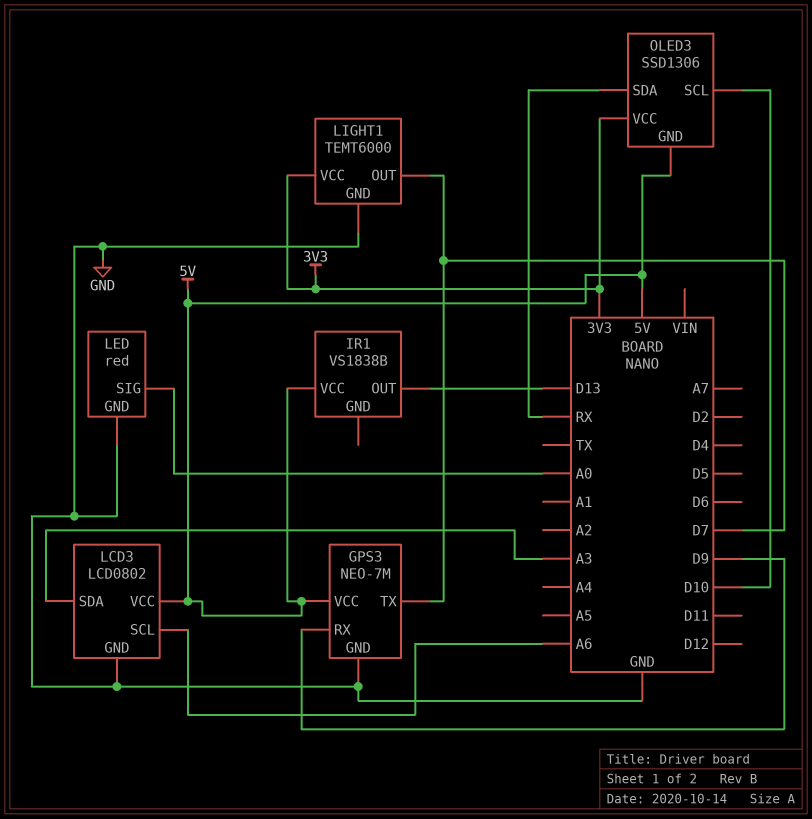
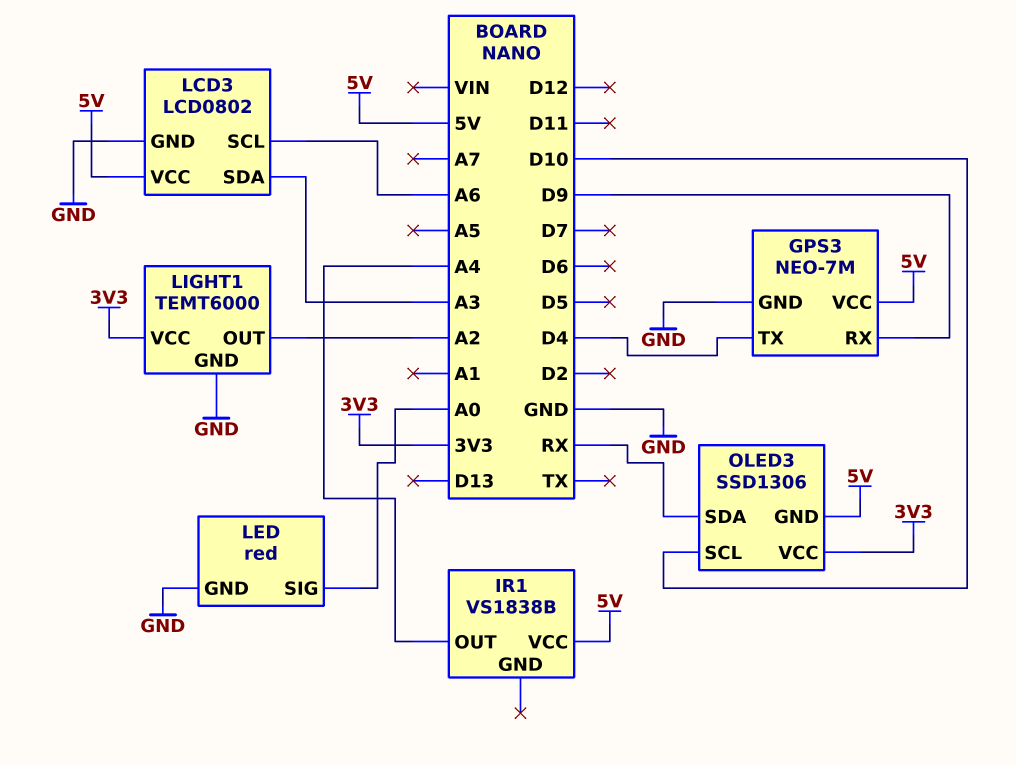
GPS3 pin TX: D7 -> D4
IR1 pin OUT: D13 -> A4
LIGHT1 pin OUT: D7 -> A2

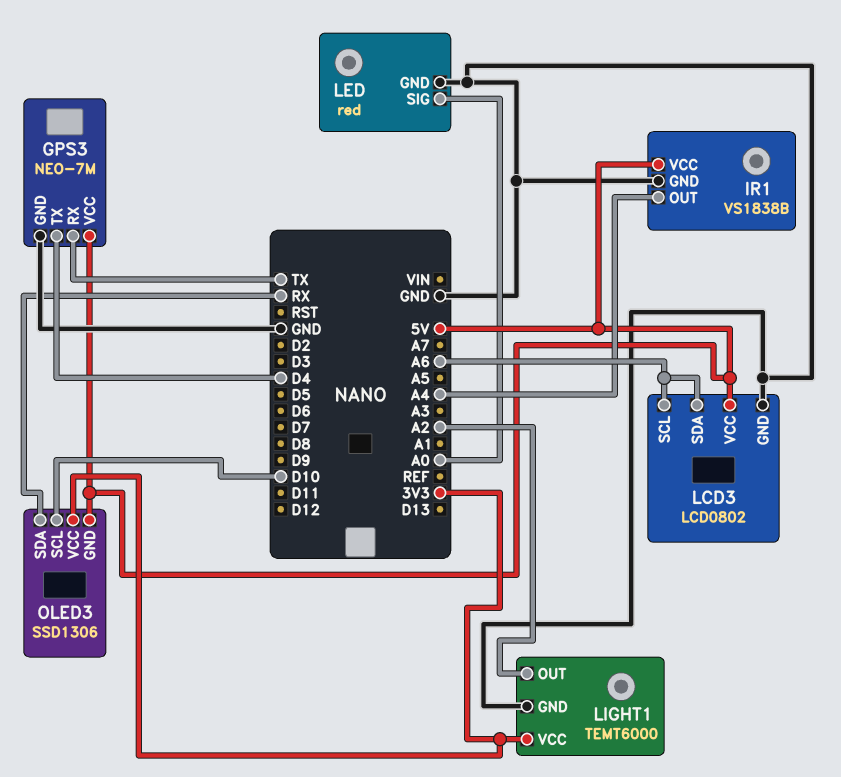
GPS3 pin RX: D9 -> TX
IR1 pin GND: none -> GND
LCD3 pin SDA: A3 -> A6

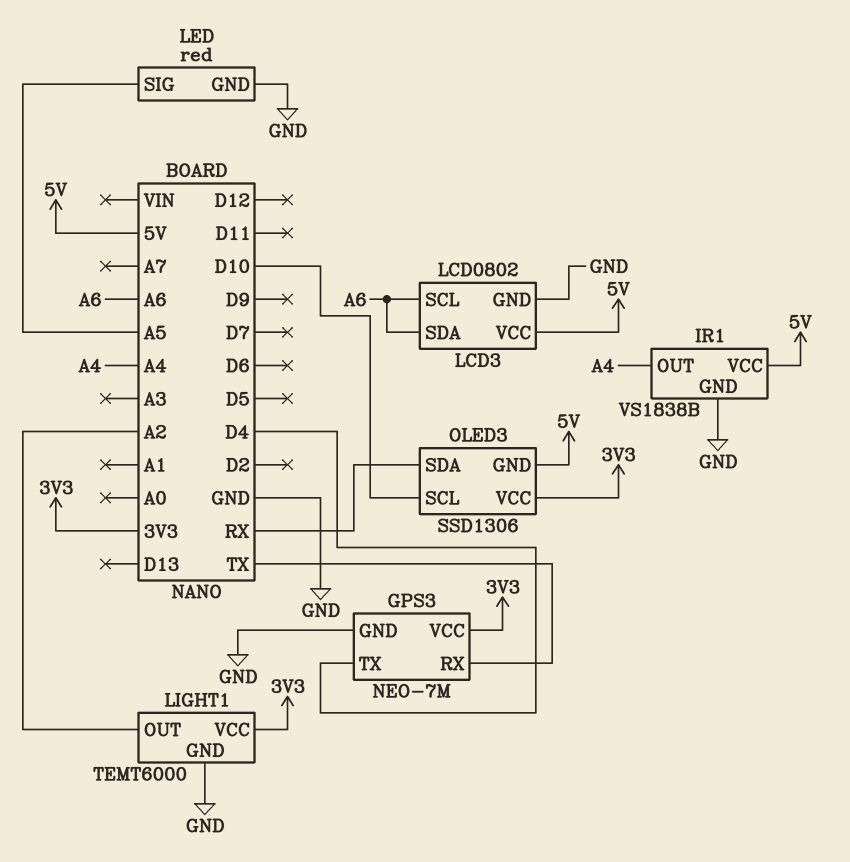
GPS3 pin VCC: 5V -> 3V3
LED pin SIG: A0 -> A5

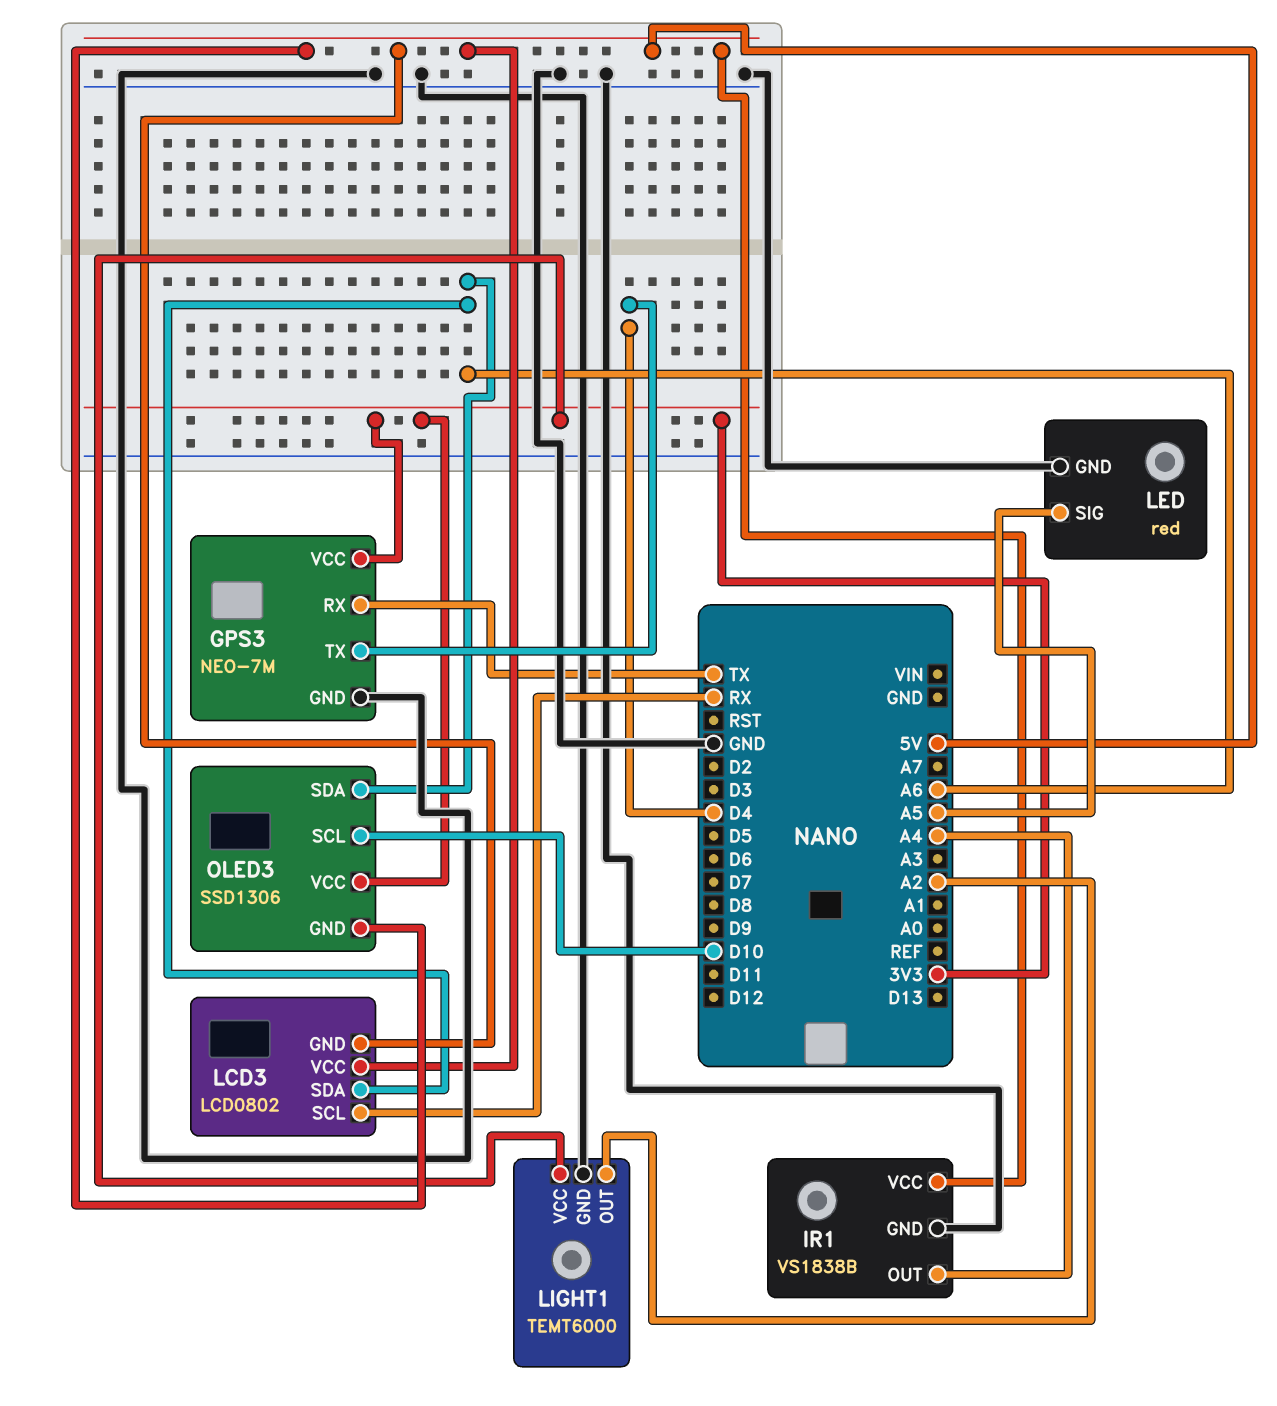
LCD3 pin GND: GND -> 5V
LCD3 pin SCL: A6 -> RX
OLED3 pin SDA: RX -> A6

